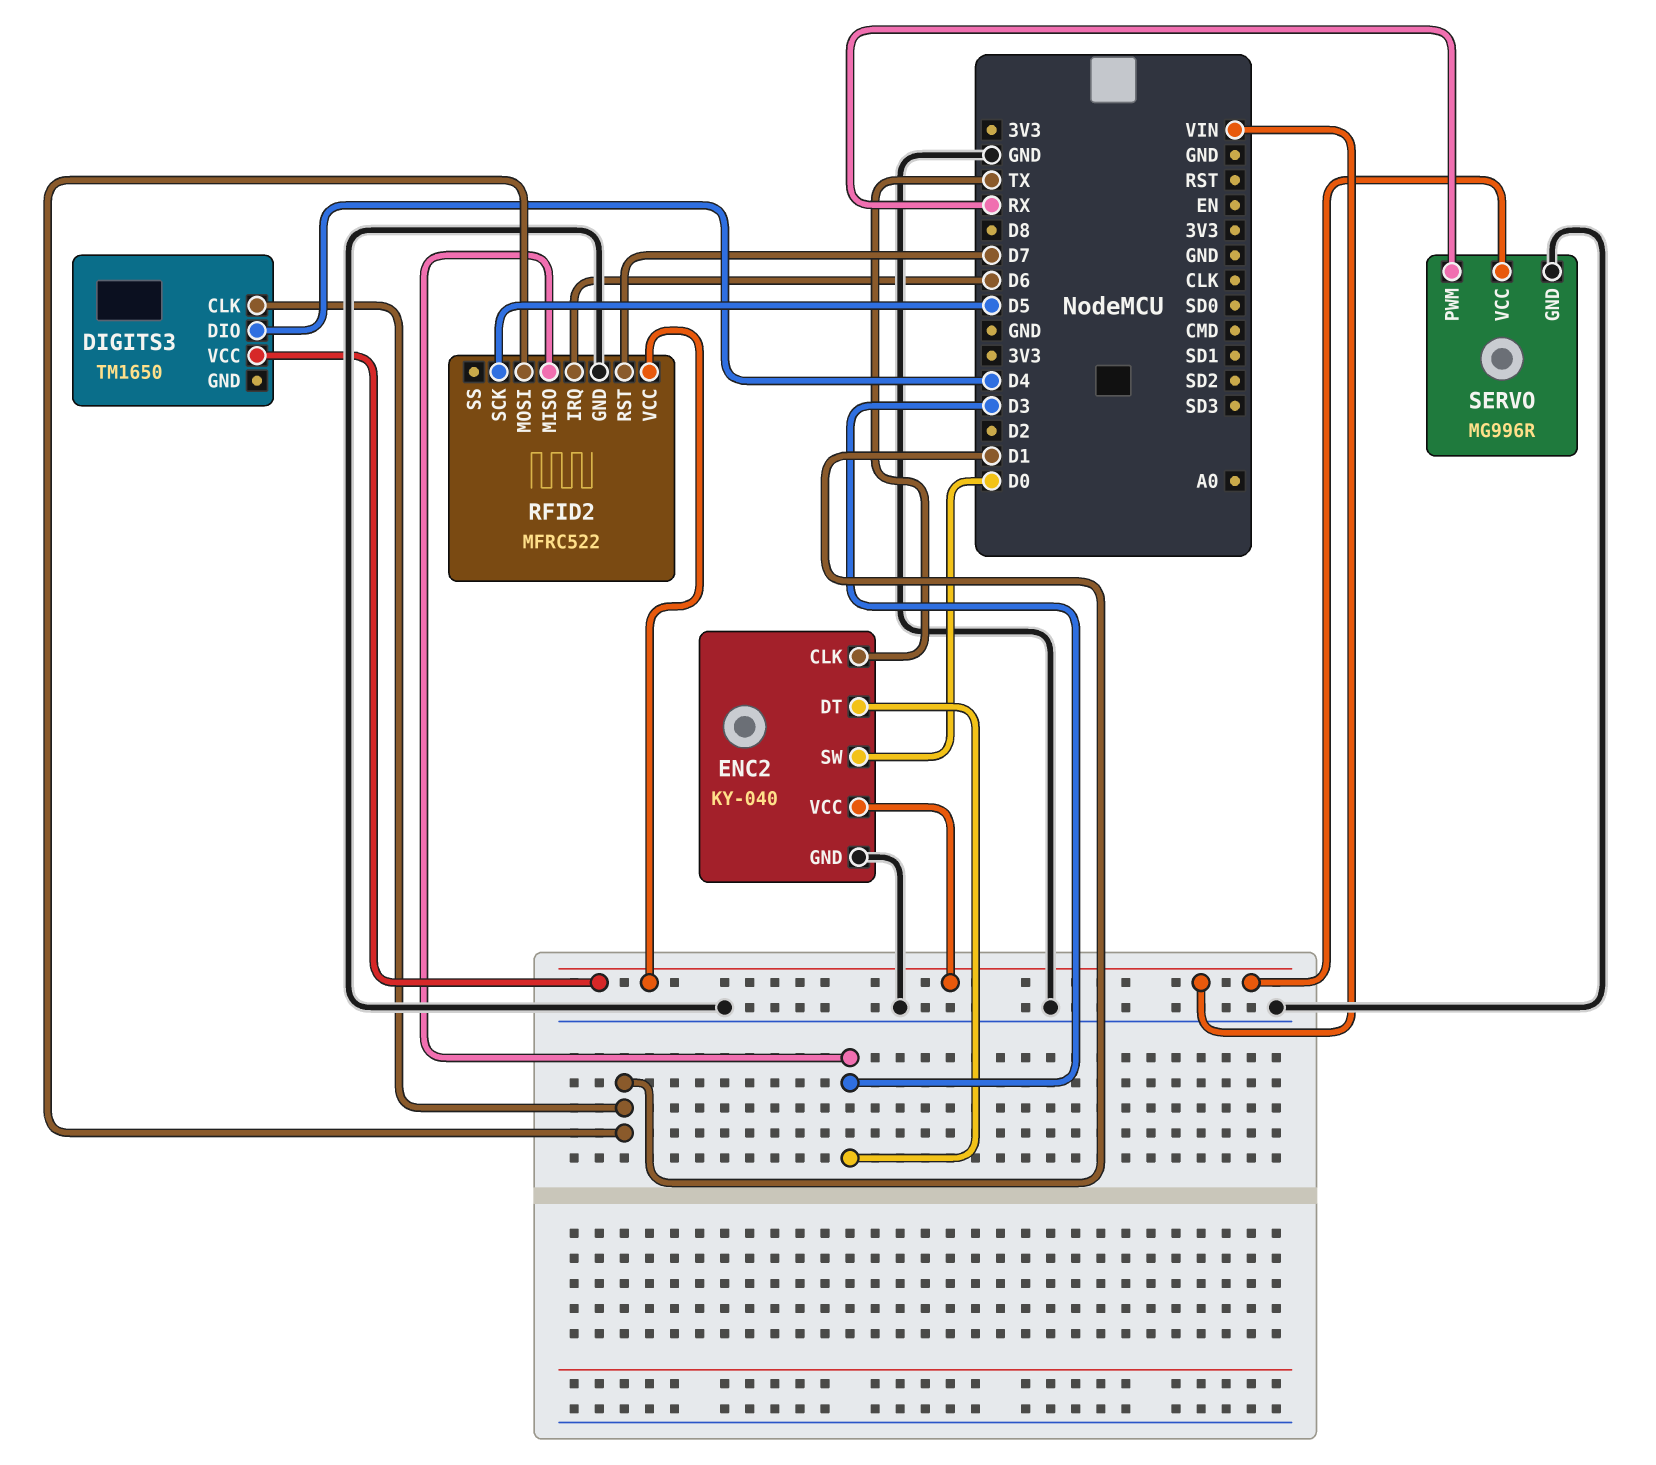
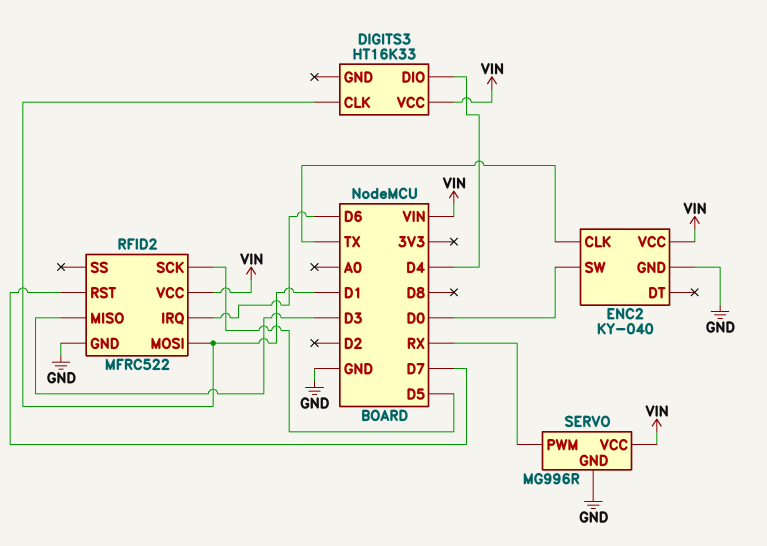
DIGITS3: TM1650 -> HT16K33
ENC2 pin DT: D3 -> none

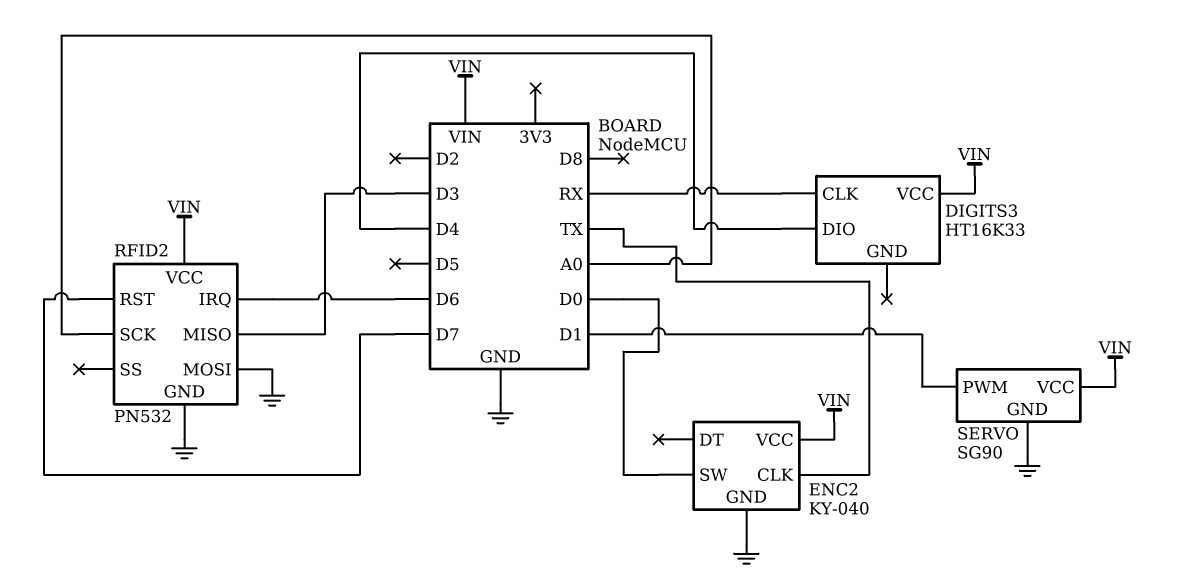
DIGITS3 pin CLK: D1 -> RX
RFID2: MFRC522 -> PN532
RFID2 pin MOSI: D1 -> GND
RFID2 pin SCK: D5 -> A0
SERVO: MG996R -> SG90
SERVO pin PWM: RX -> D1

